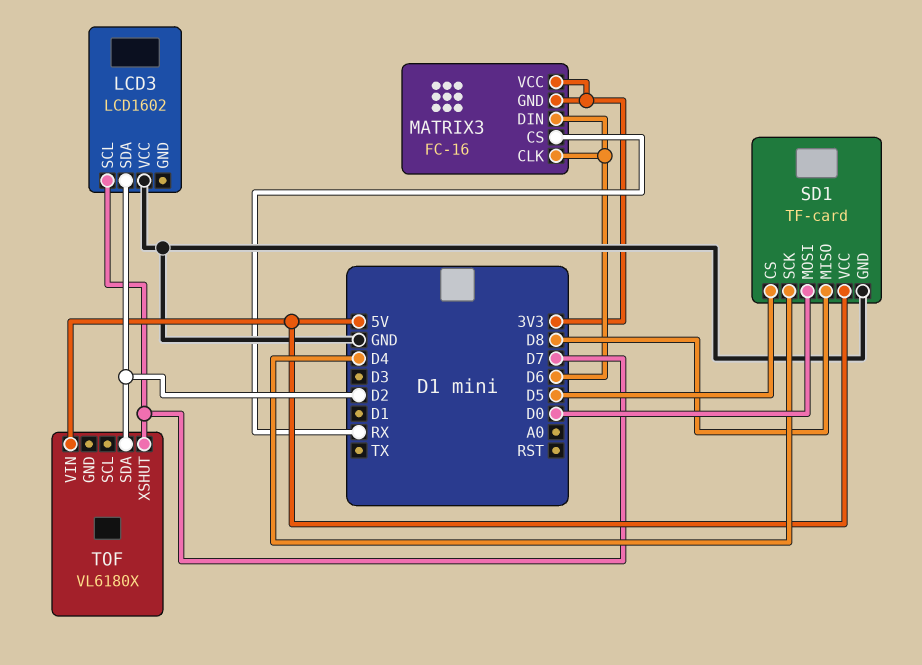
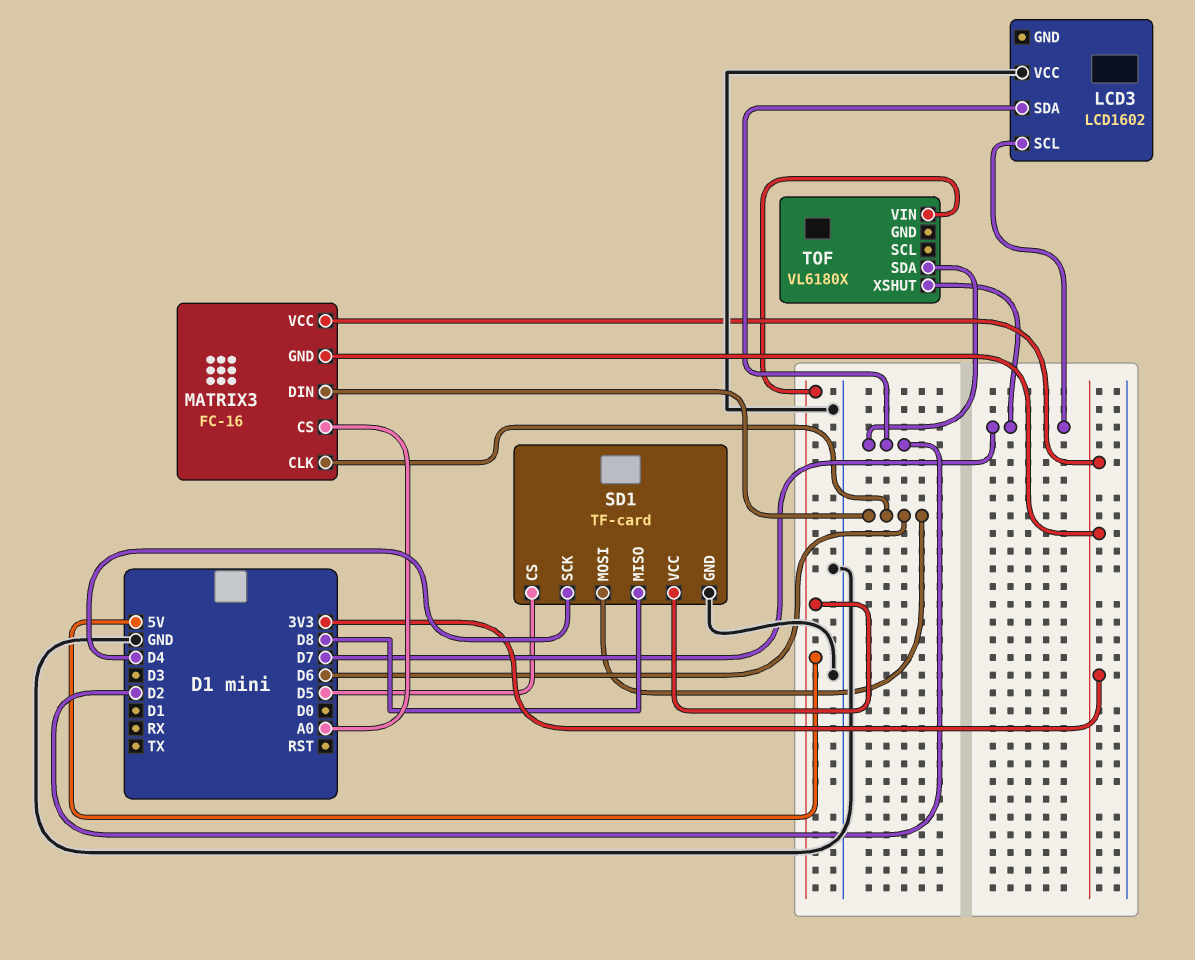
MATRIX3 pin CS: RX -> A0
SD1 pin MOSI: D0 -> D6

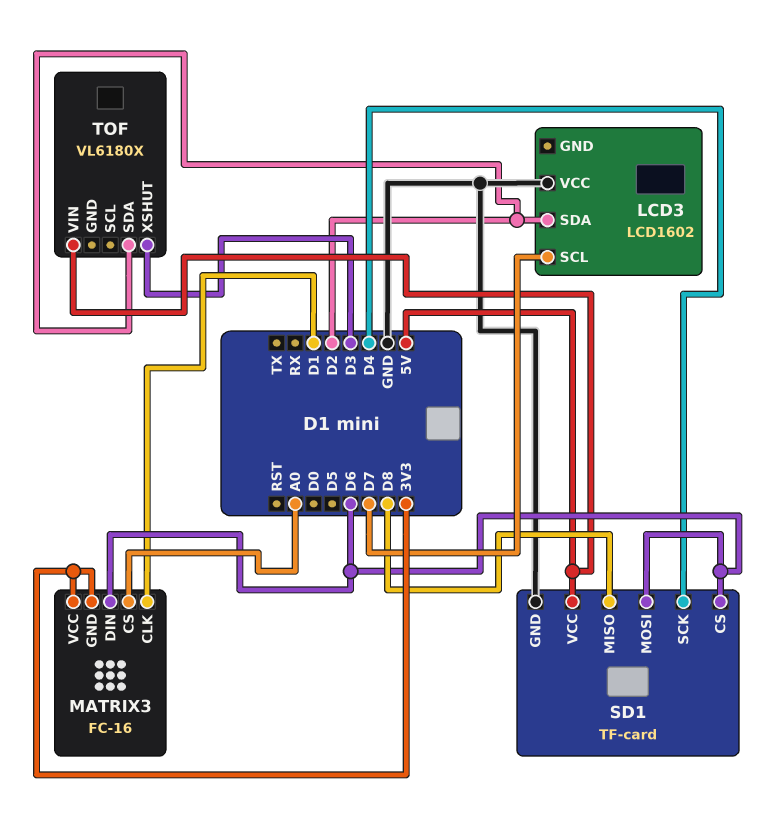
MATRIX3 pin CLK: D6 -> D1
SD1 pin CS: D5 -> D6
TOF pin XSHUT: D7 -> D3

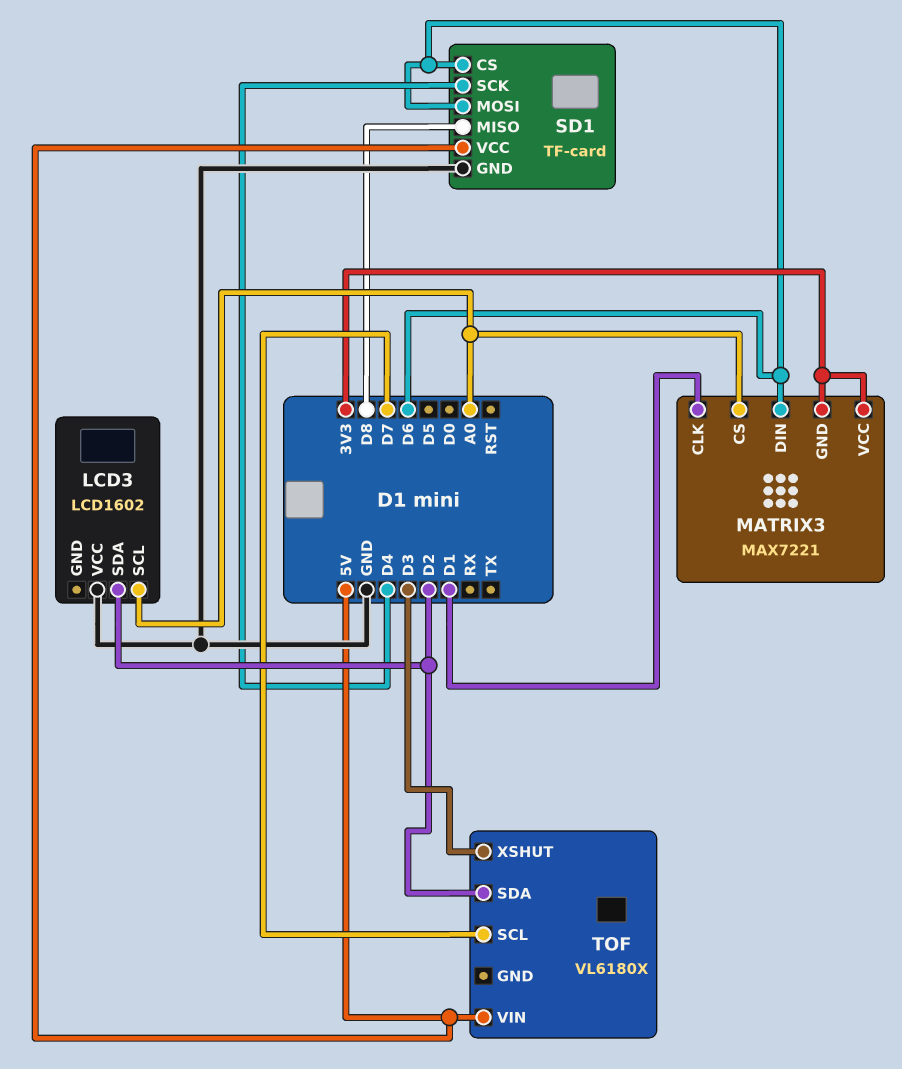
LCD3 pin SCL: D7 -> A0
MATRIX3: FC-16 -> MAX7221
TOF pin SCL: none -> D7

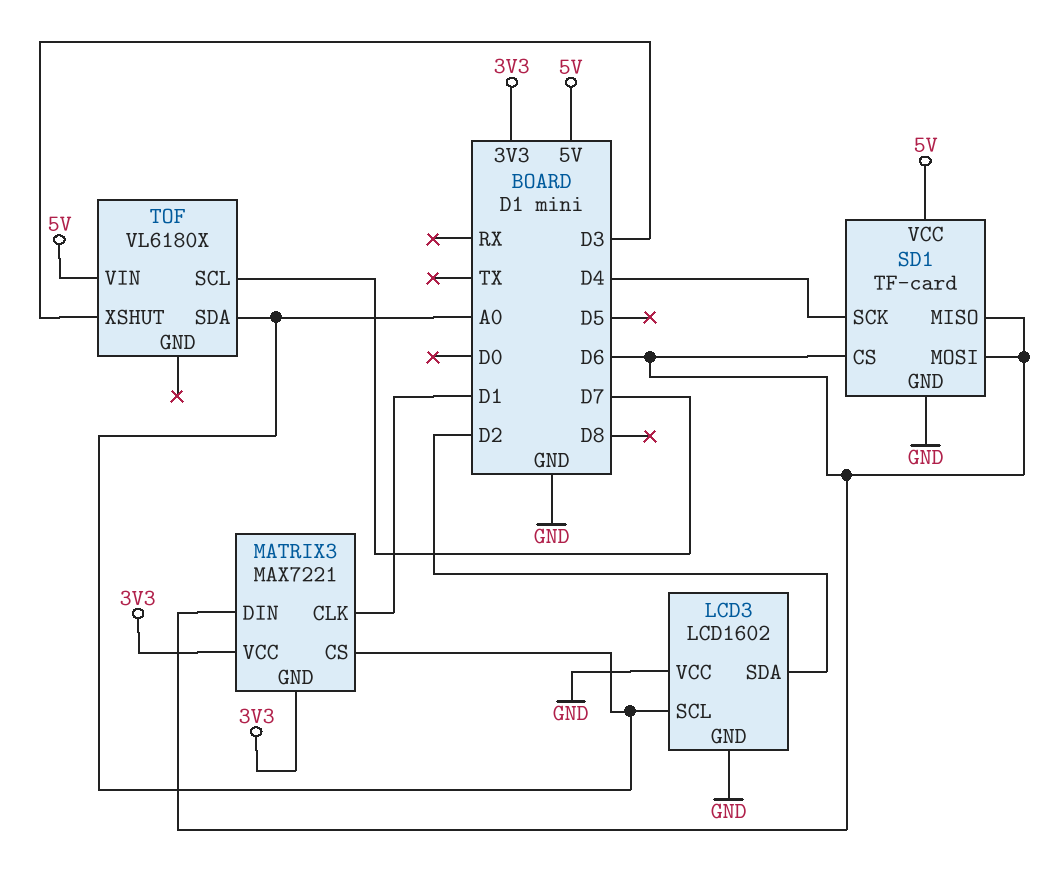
LCD3 pin GND: none -> GND
SD1 pin MISO: D8 -> D6
TOF pin SDA: D2 -> A0

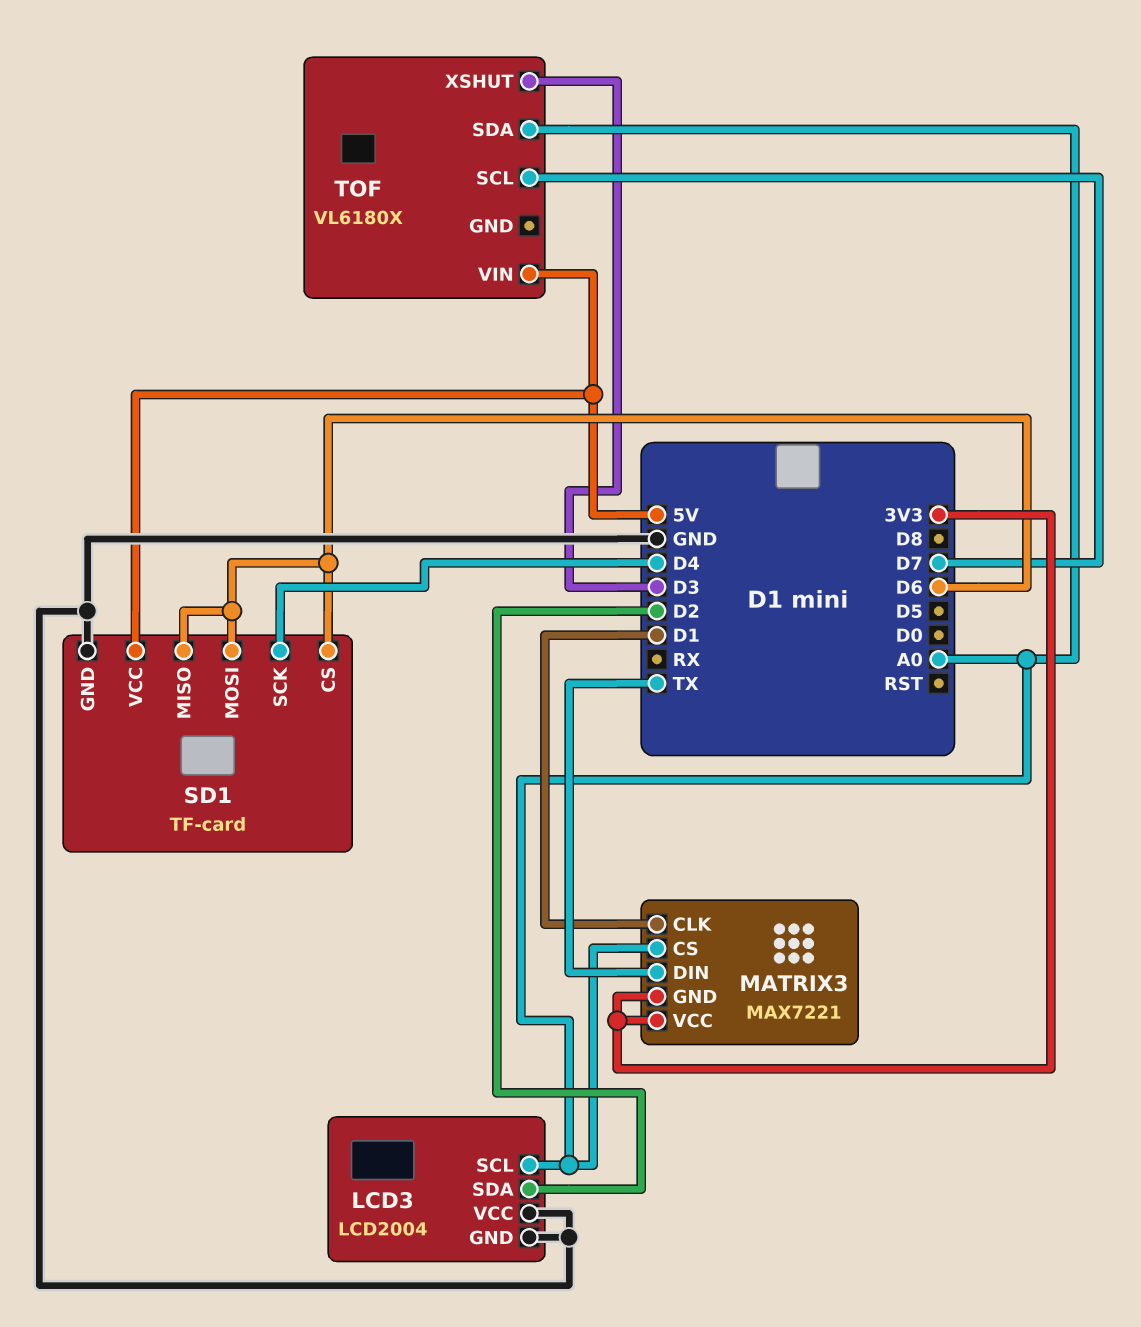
LCD3: LCD1602 -> LCD2004
MATRIX3 pin DIN: D6 -> TX

